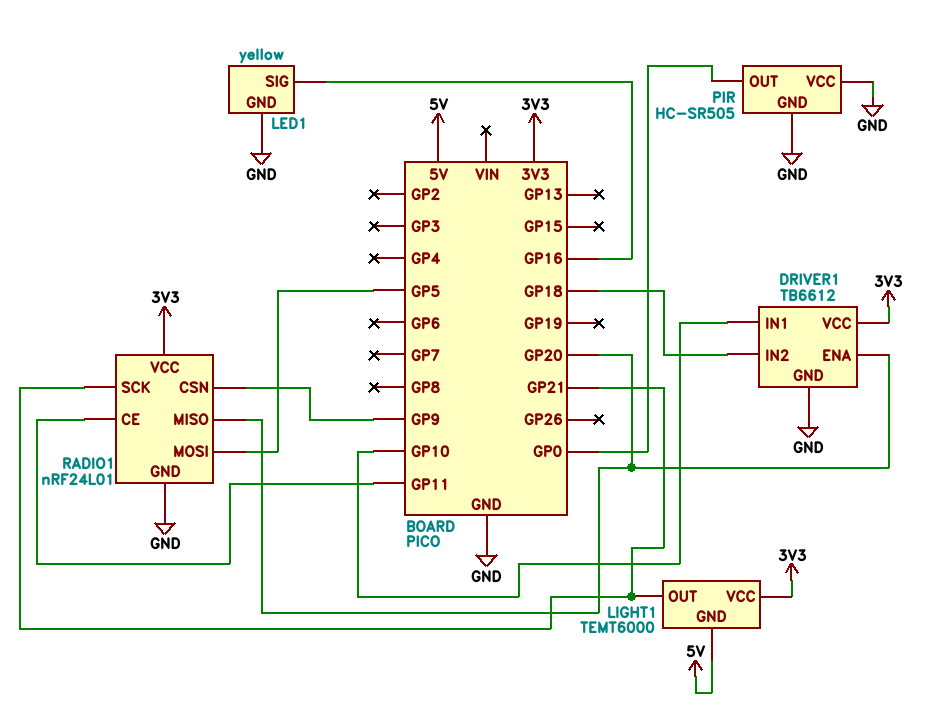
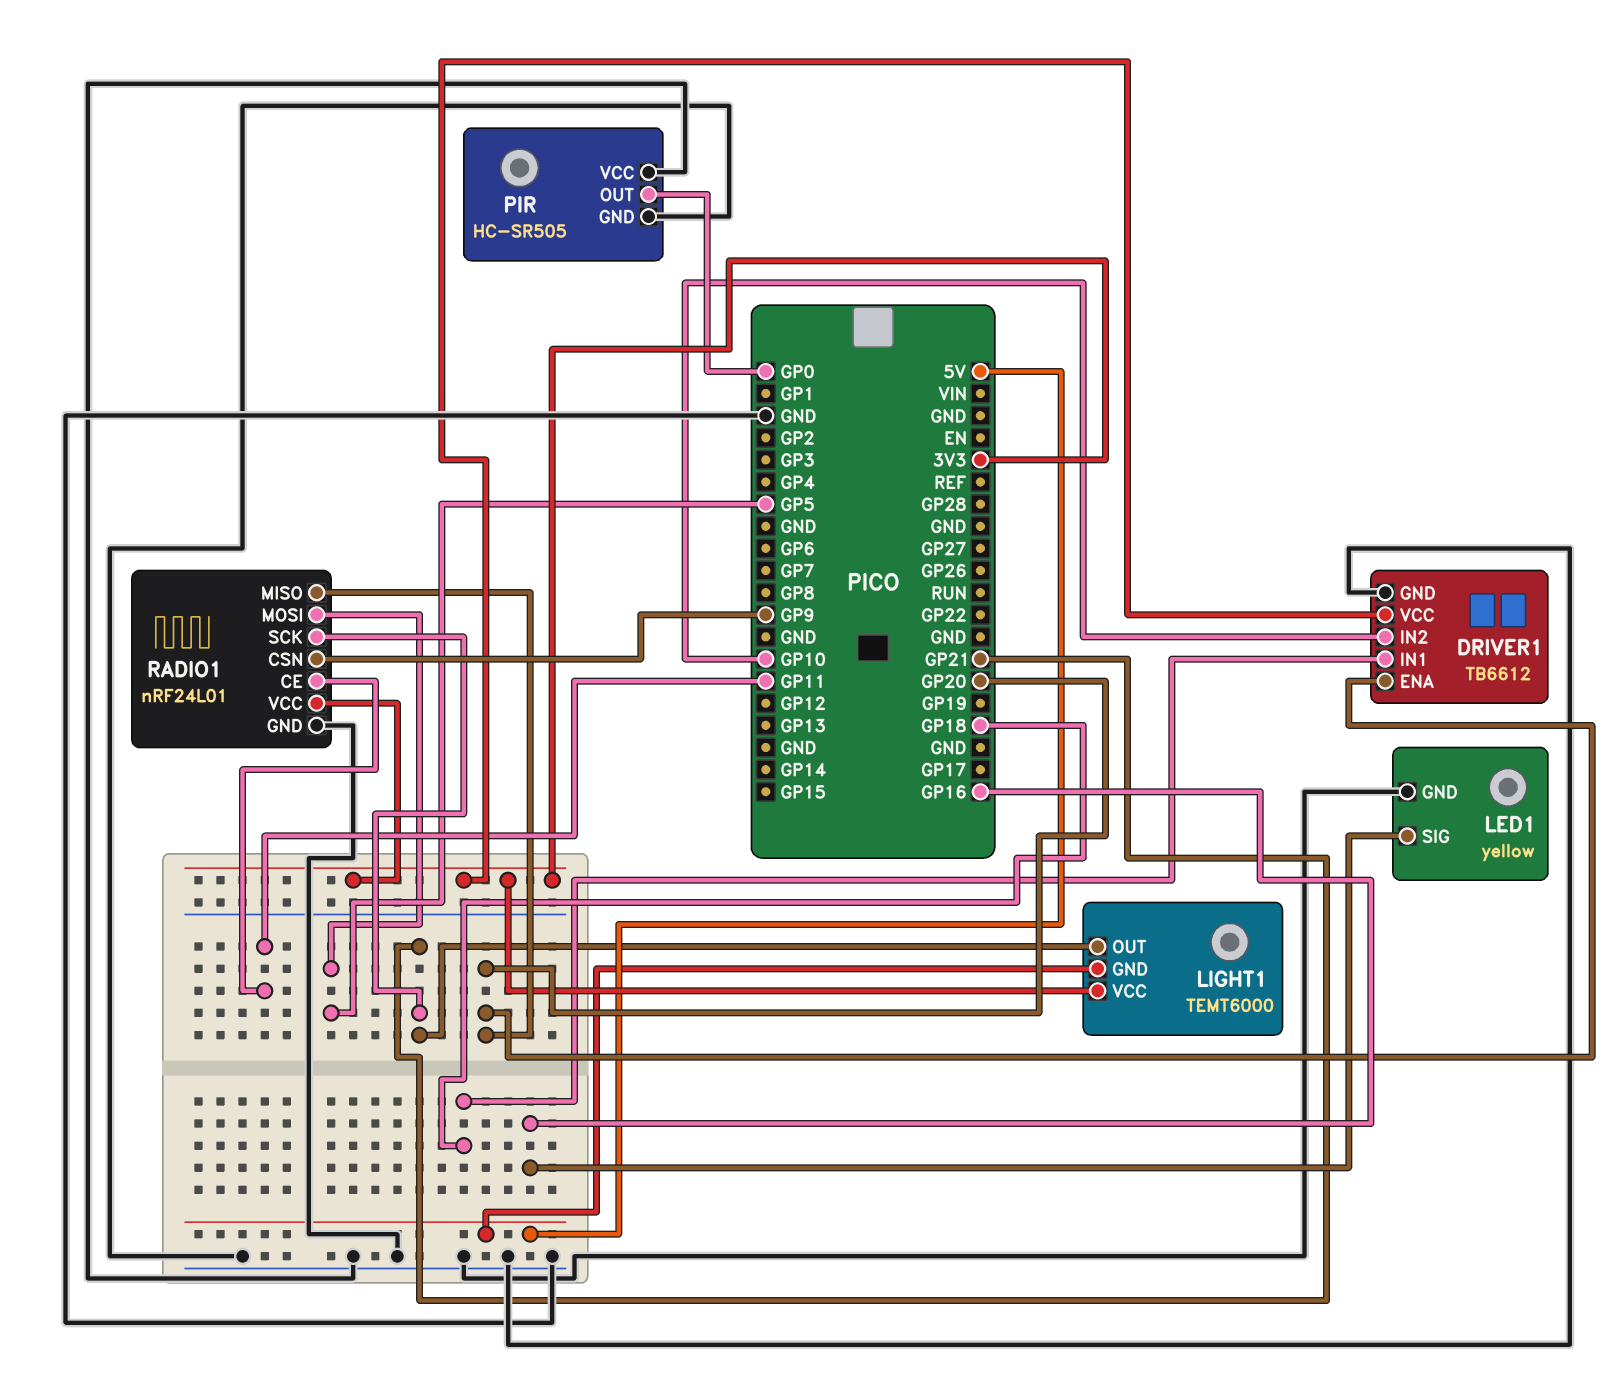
DRIVER1 pin IN1: GP10 -> GP18
DRIVER1 pin IN2: GP18 -> GP10

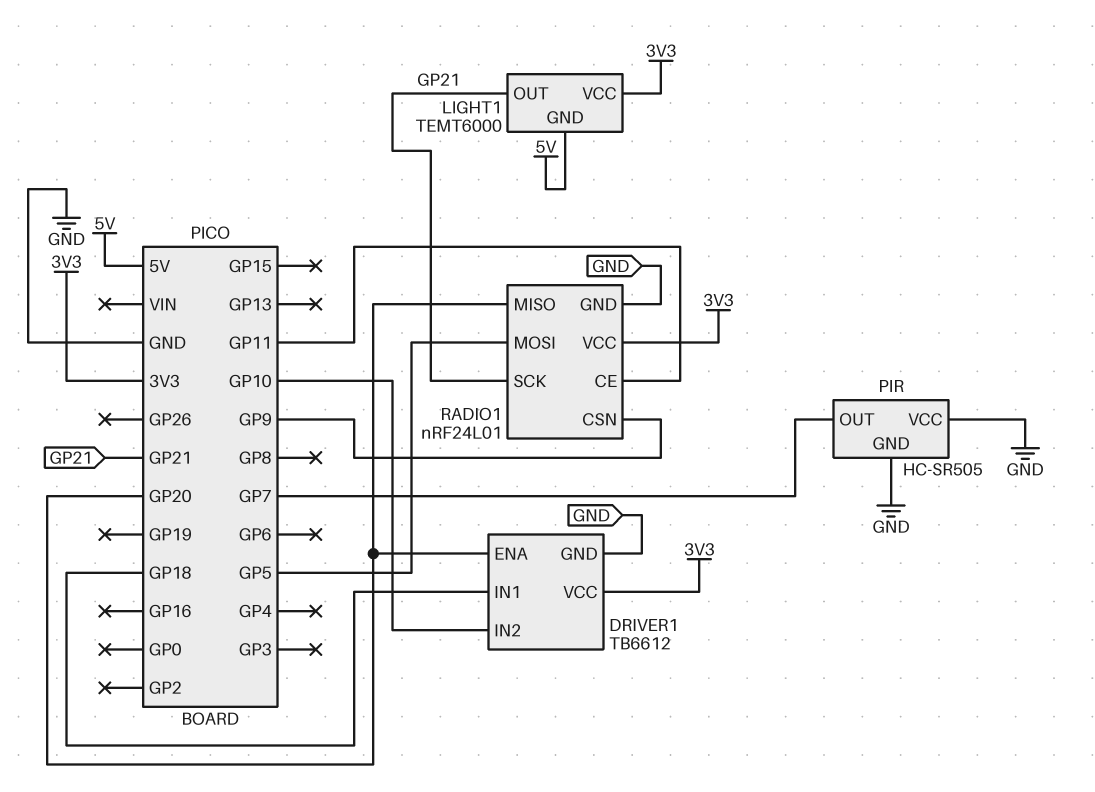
LED1: yellow -> none
LED1 pin GND: GND -> none
LED1 pin SIG: GP16 -> none
PIR pin OUT: GP0 -> GP7

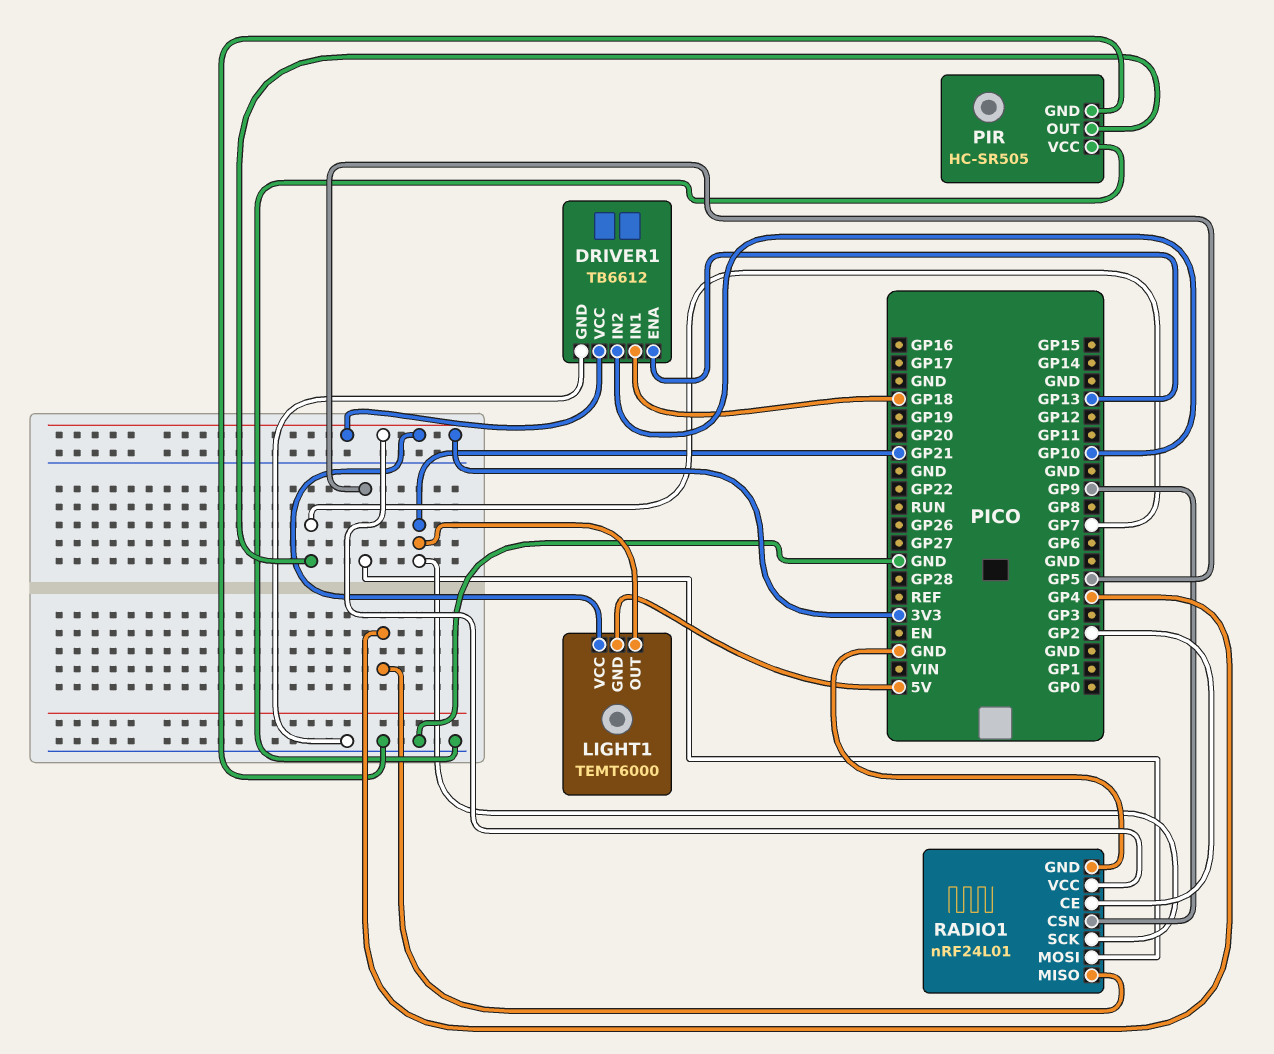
DRIVER1 pin ENA: GP20 -> GP13
RADIO1 pin CE: GP11 -> GP2
RADIO1 pin MISO: GP20 -> GP4

